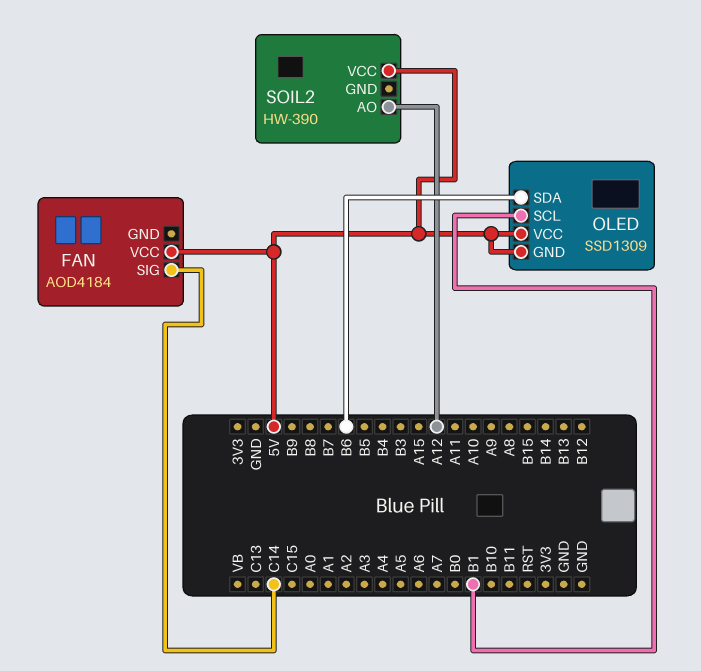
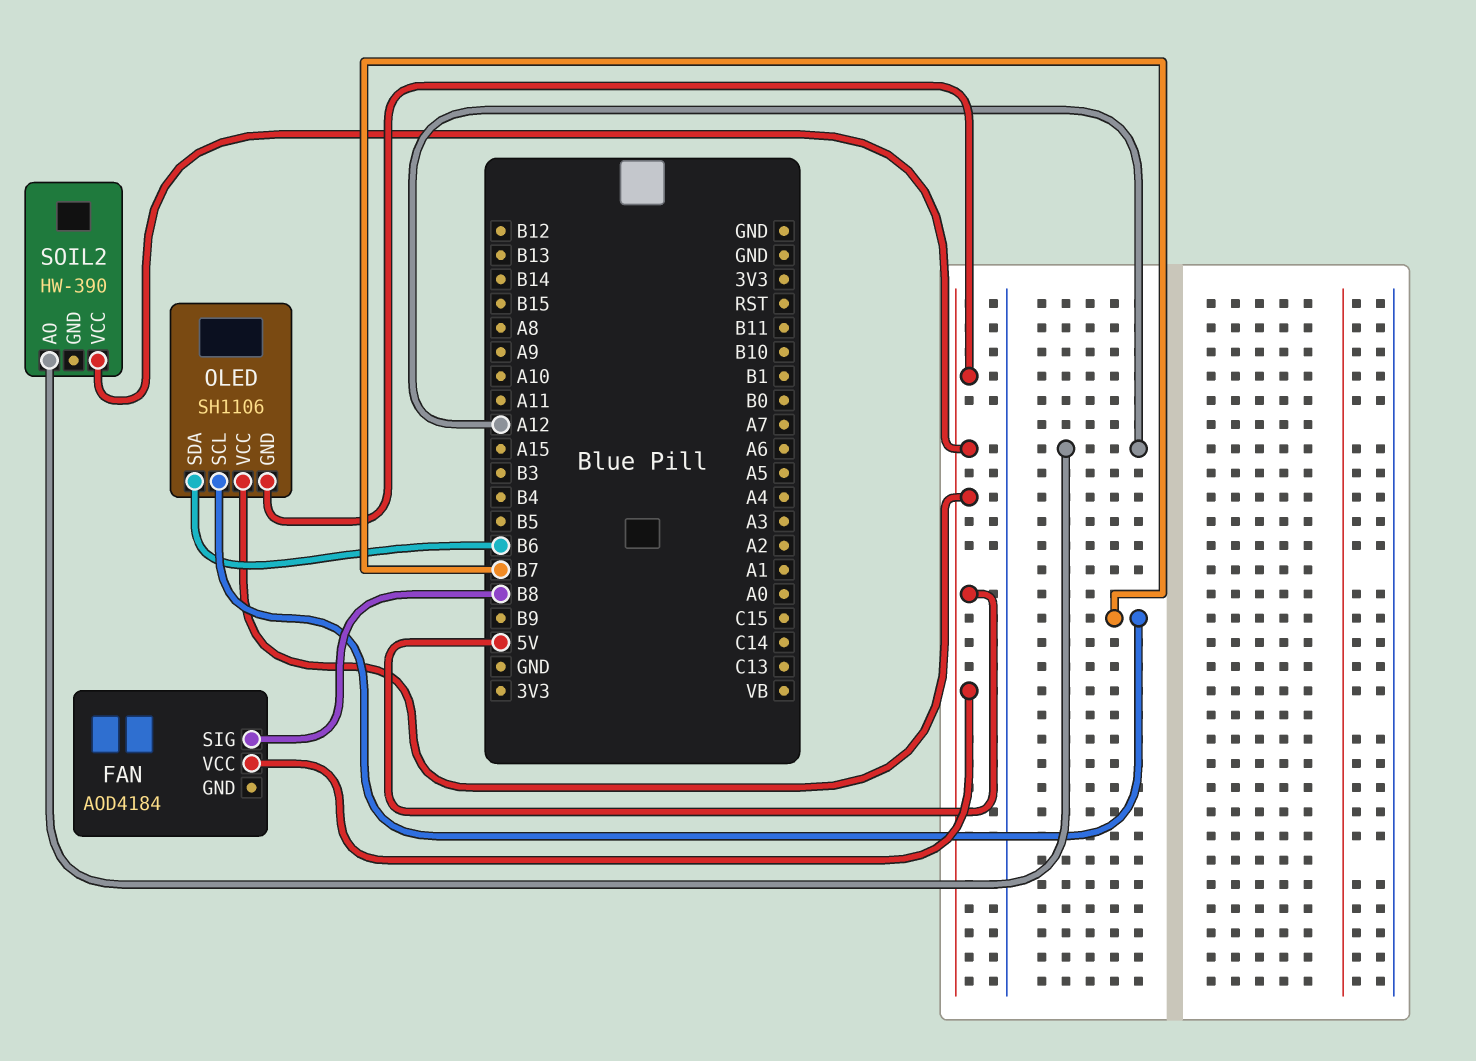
FAN pin SIG: C14 -> B8
OLED: SSD1309 -> SH1106
OLED pin SCL: B1 -> B7

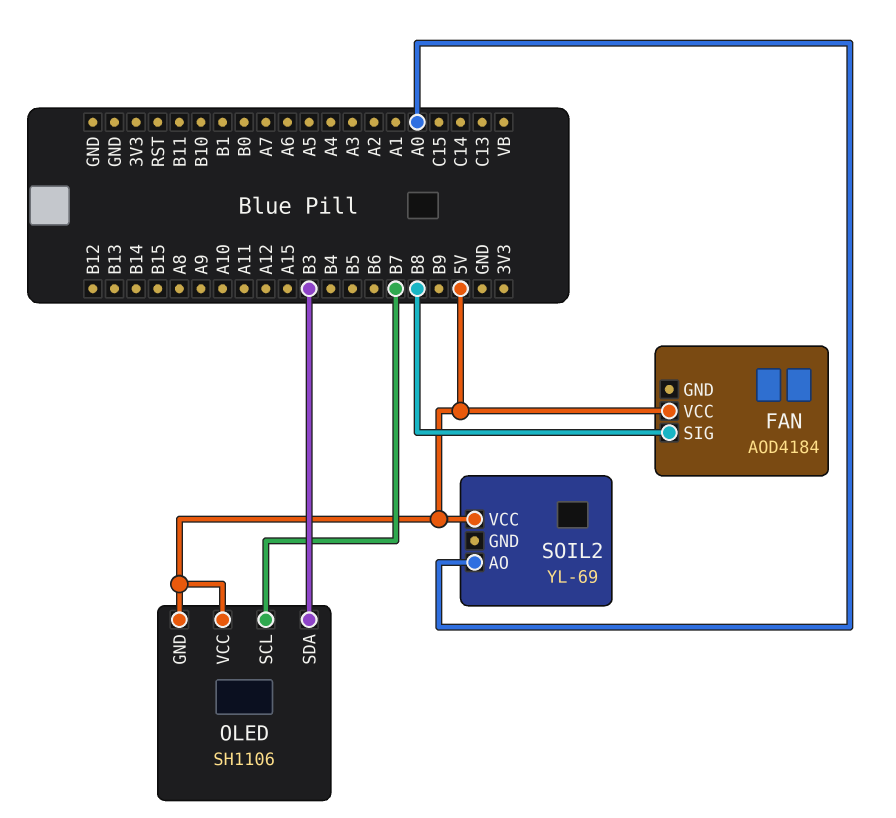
OLED pin SDA: B6 -> B3
SOIL2: HW-390 -> YL-69
SOIL2 pin AO: A12 -> A0

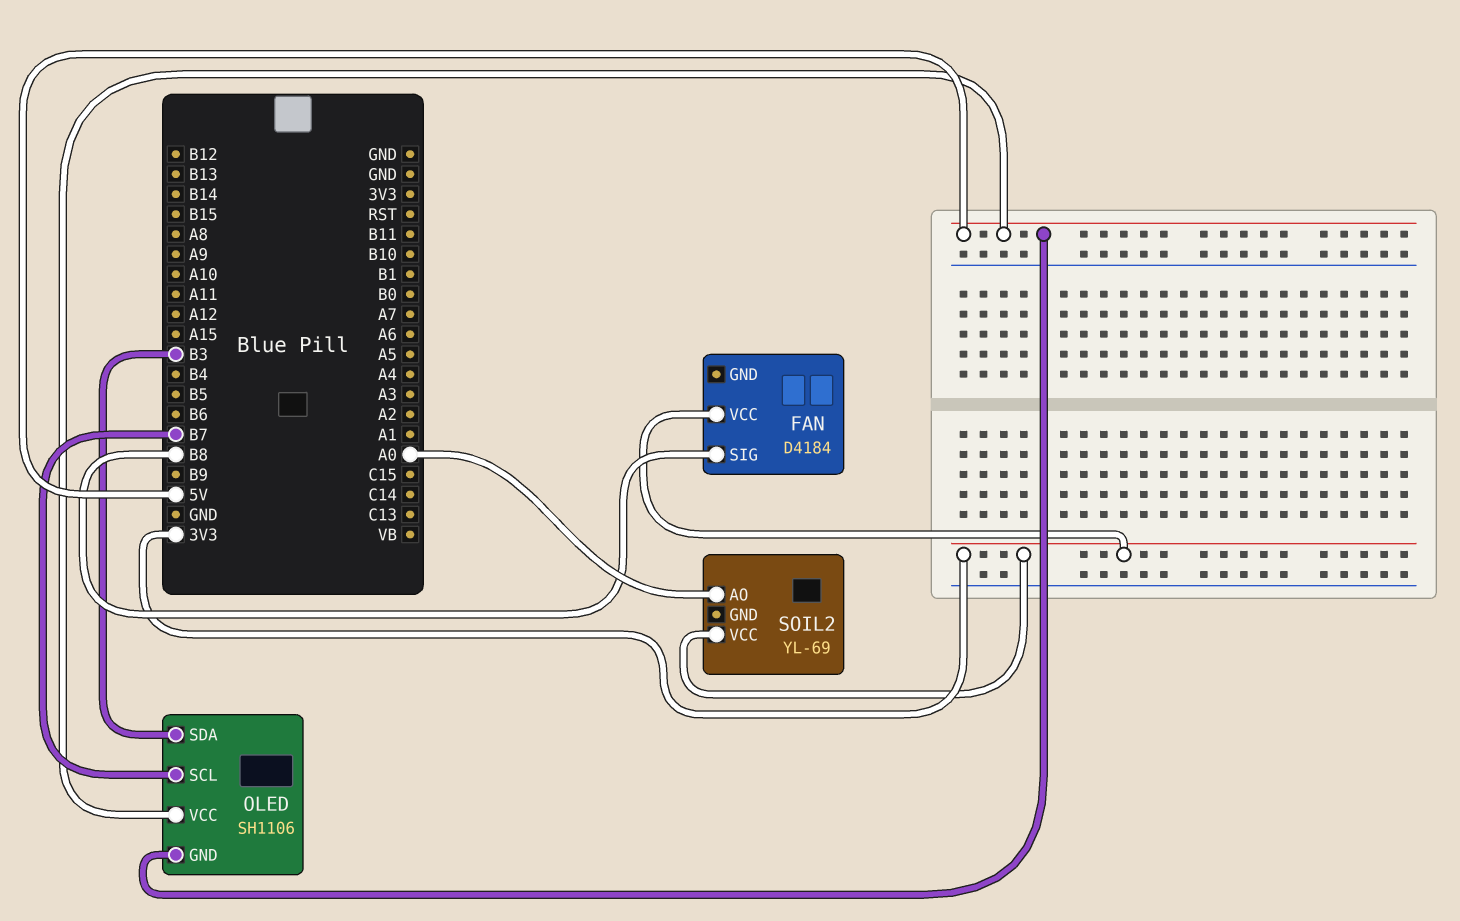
FAN: AOD4184 -> D4184
FAN pin VCC: 5V -> 3V3
SOIL2 pin VCC: 5V -> 3V3

